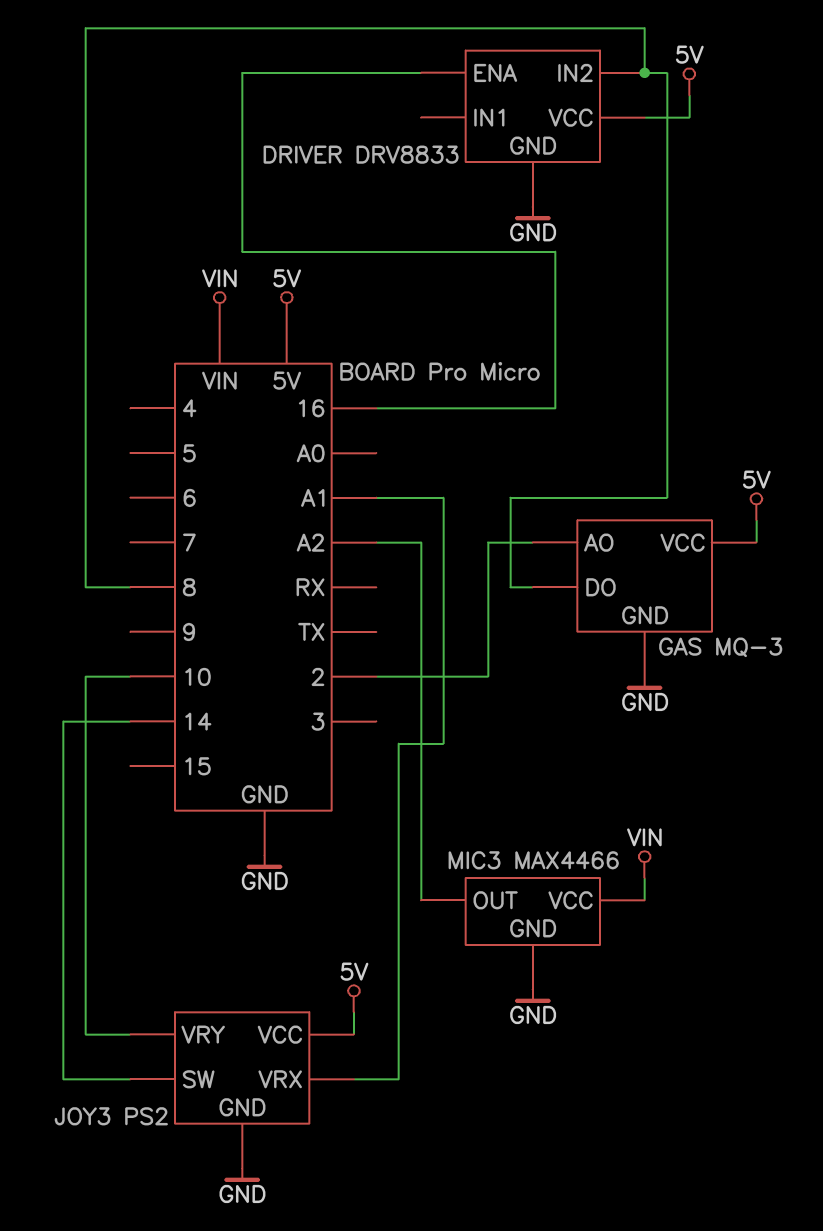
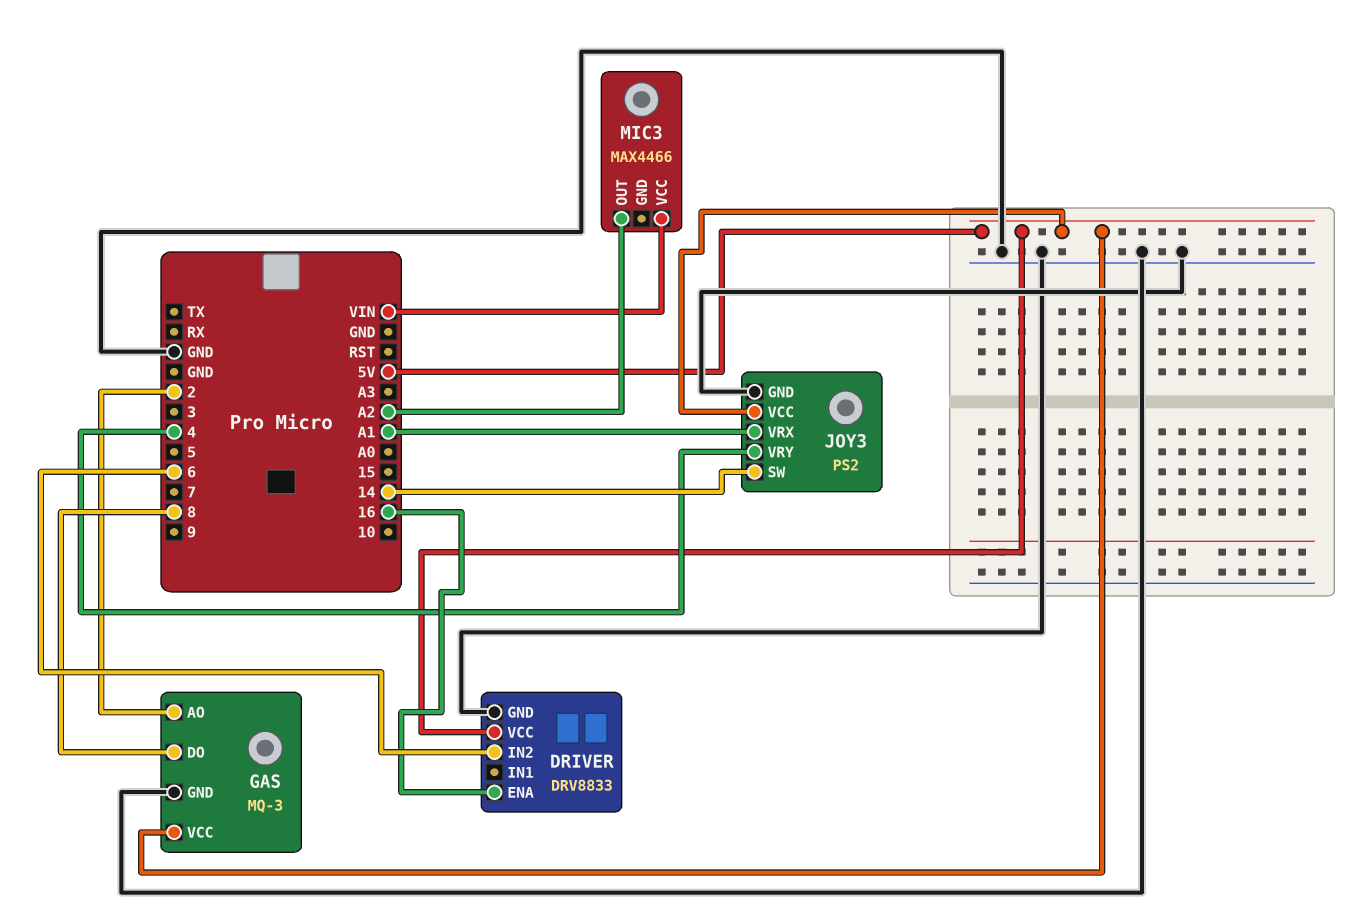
DRIVER pin IN2: 8 -> 6
JOY3 pin VRY: 10 -> 4
MIC3 pin GND: GND -> none

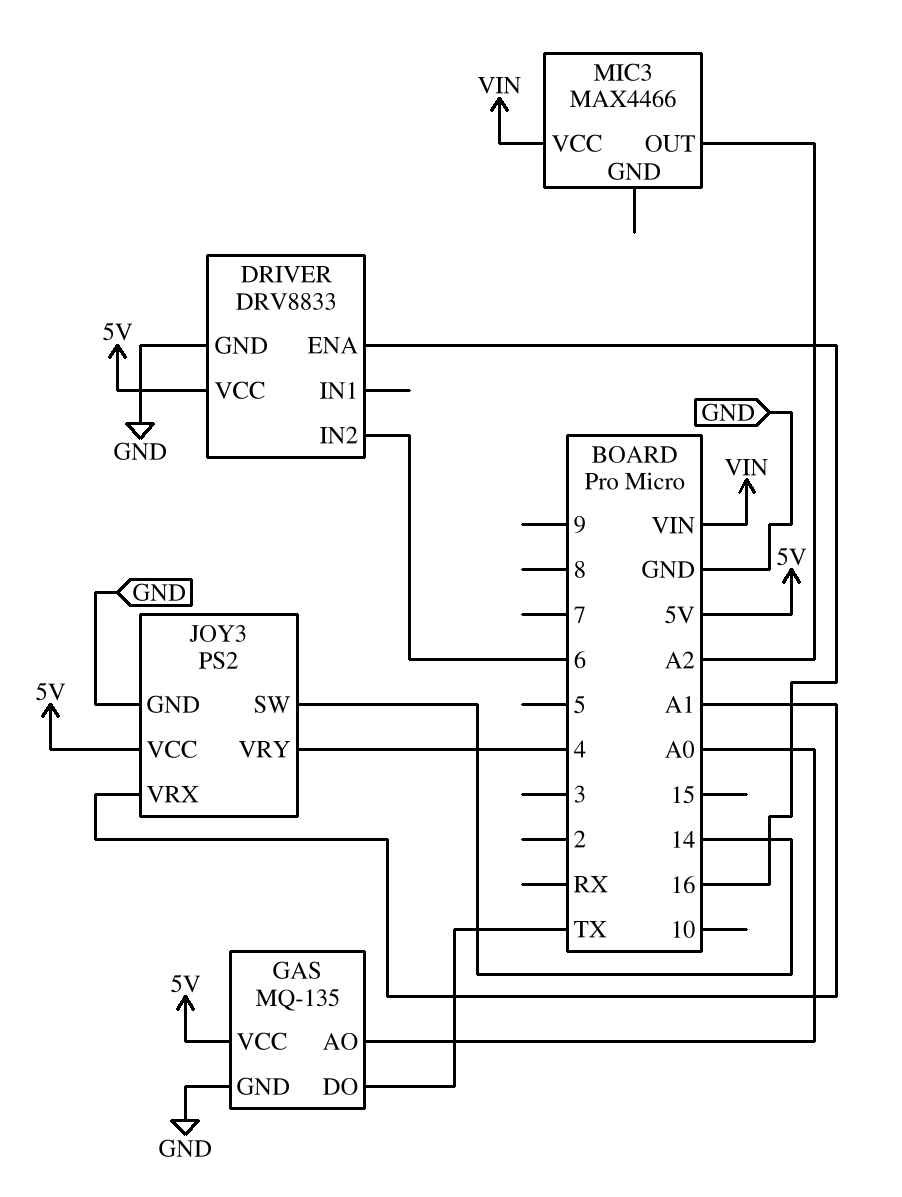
GAS: MQ-3 -> MQ-135
GAS pin AO: 2 -> A0
GAS pin DO: 8 -> TX

